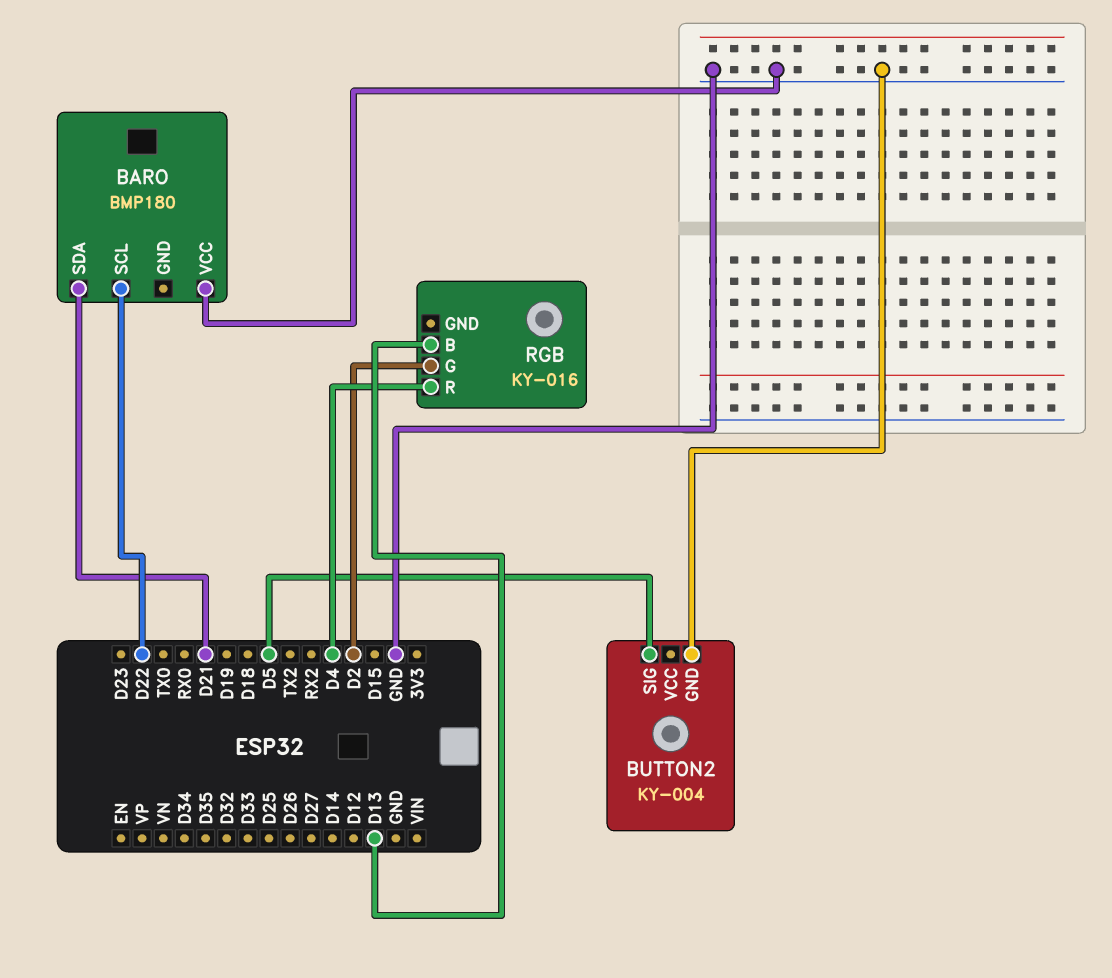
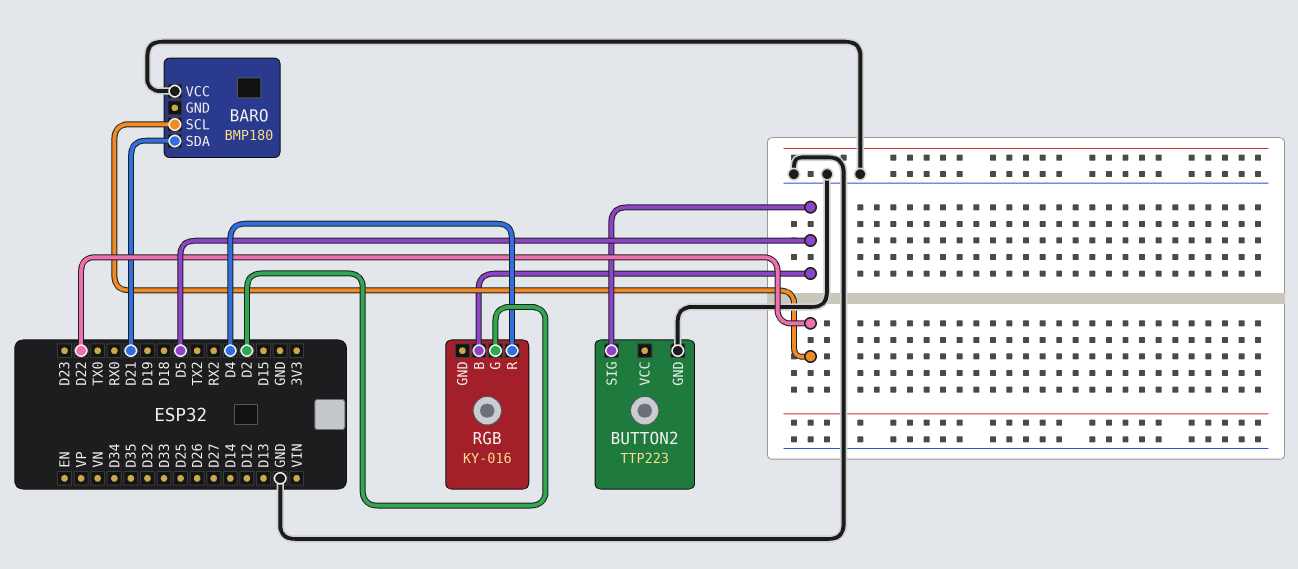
BUTTON2: KY-004 -> TTP223
RGB pin B: D13 -> D5

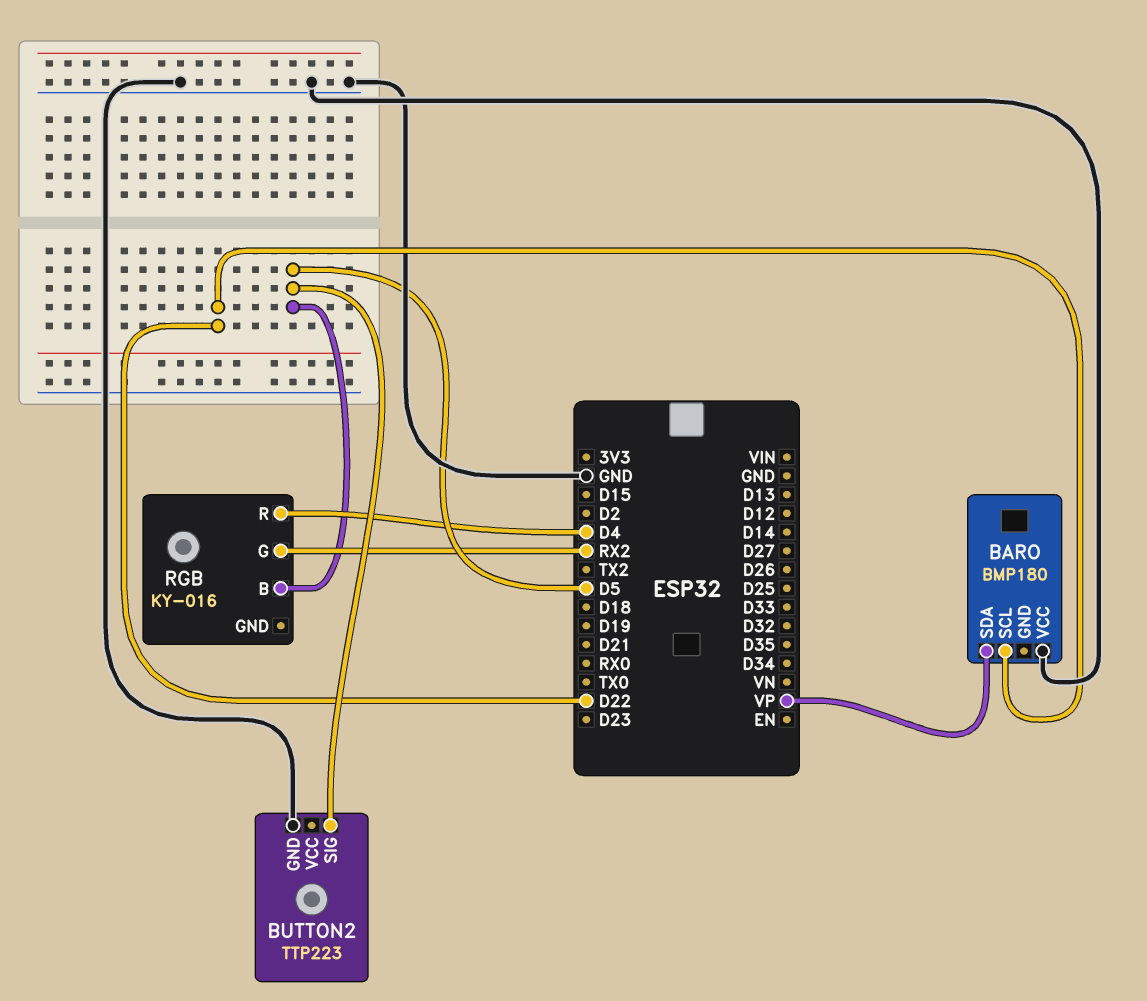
BARO pin SDA: D21 -> VP
RGB pin G: D2 -> RX2

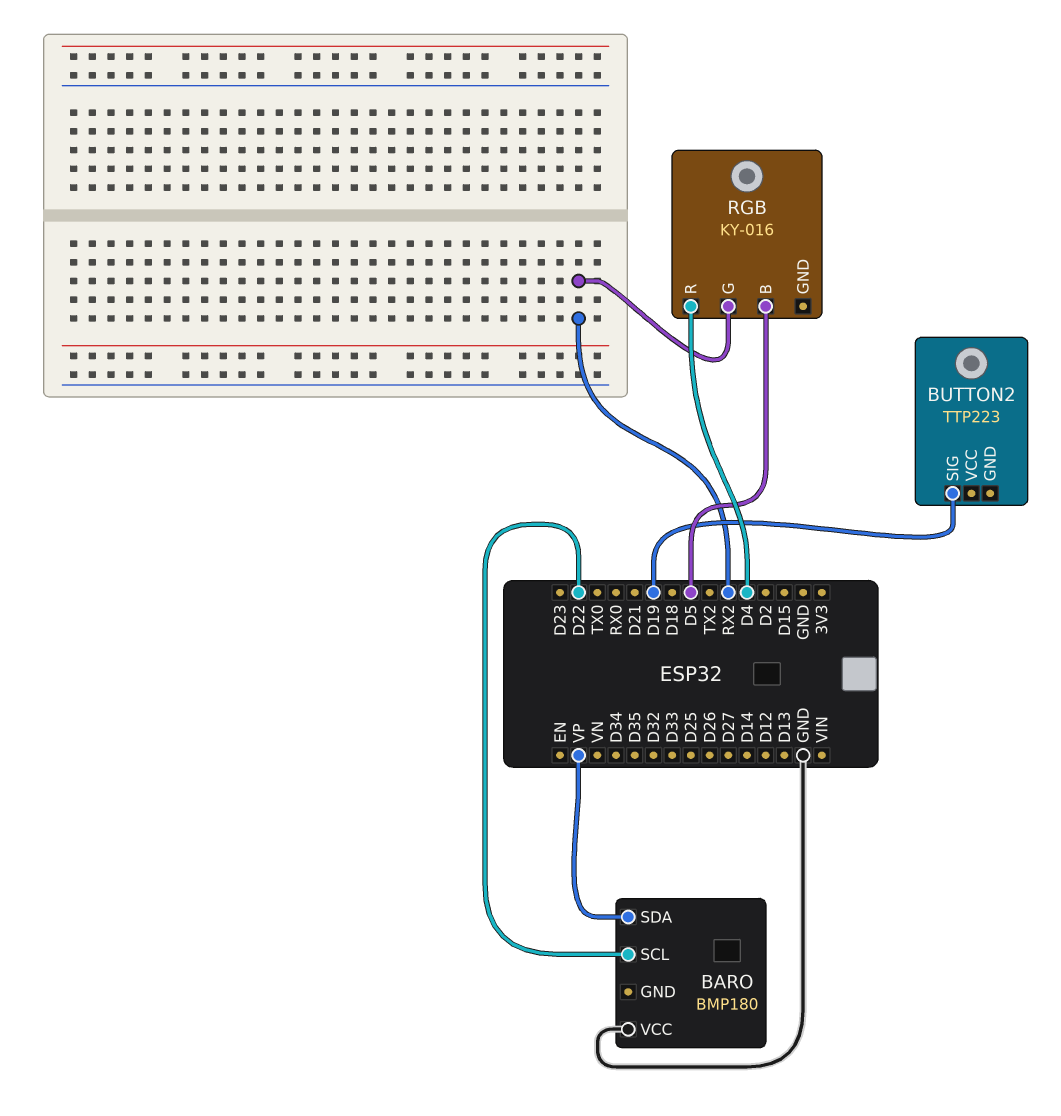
BUTTON2 pin GND: GND -> none
BUTTON2 pin SIG: D5 -> D19

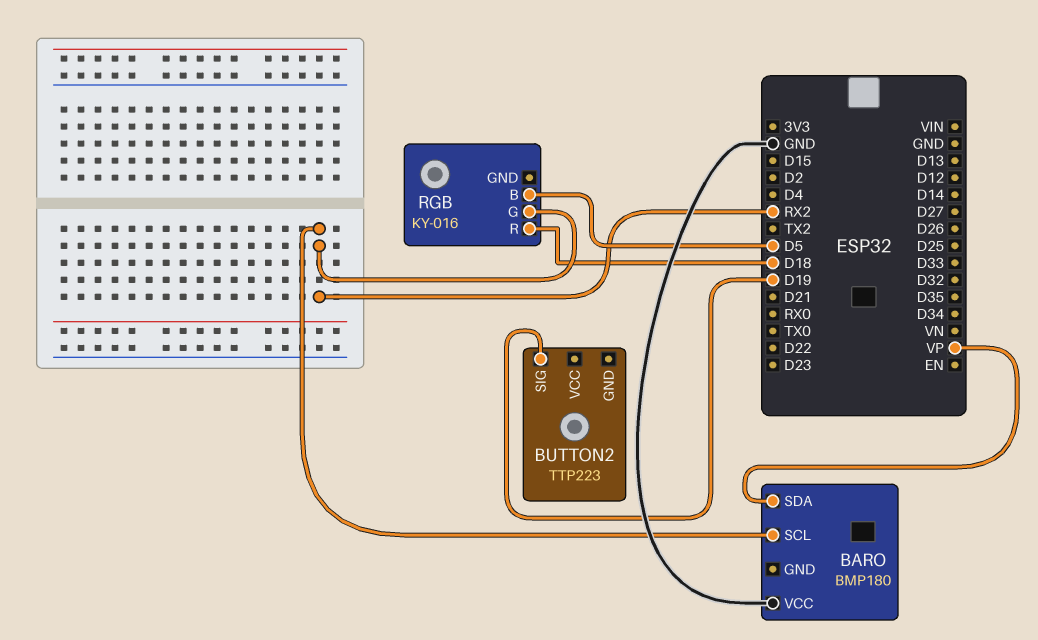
BARO pin SCL: D22 -> RX2
RGB pin R: D4 -> D18

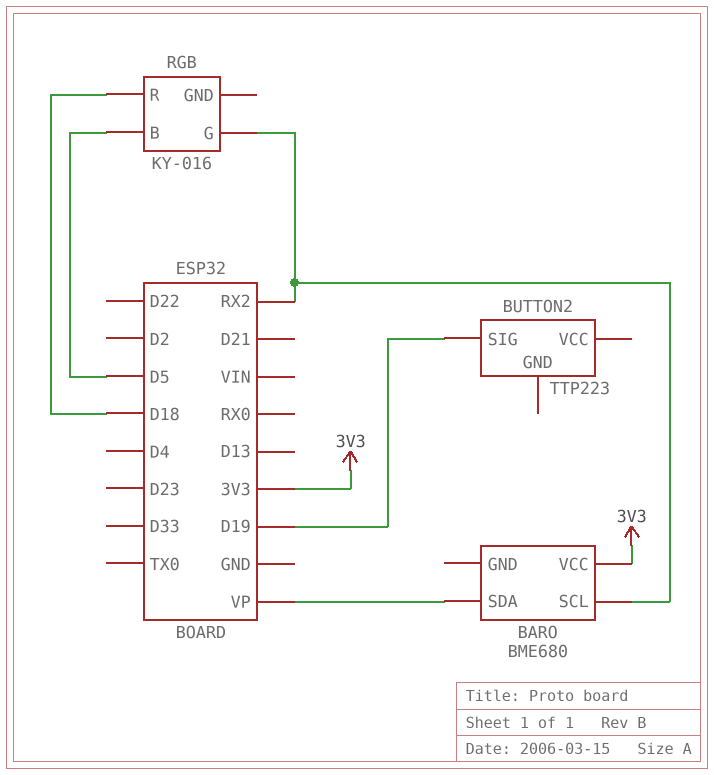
BARO: BMP180 -> BME680
BARO pin VCC: GND -> 3V3

